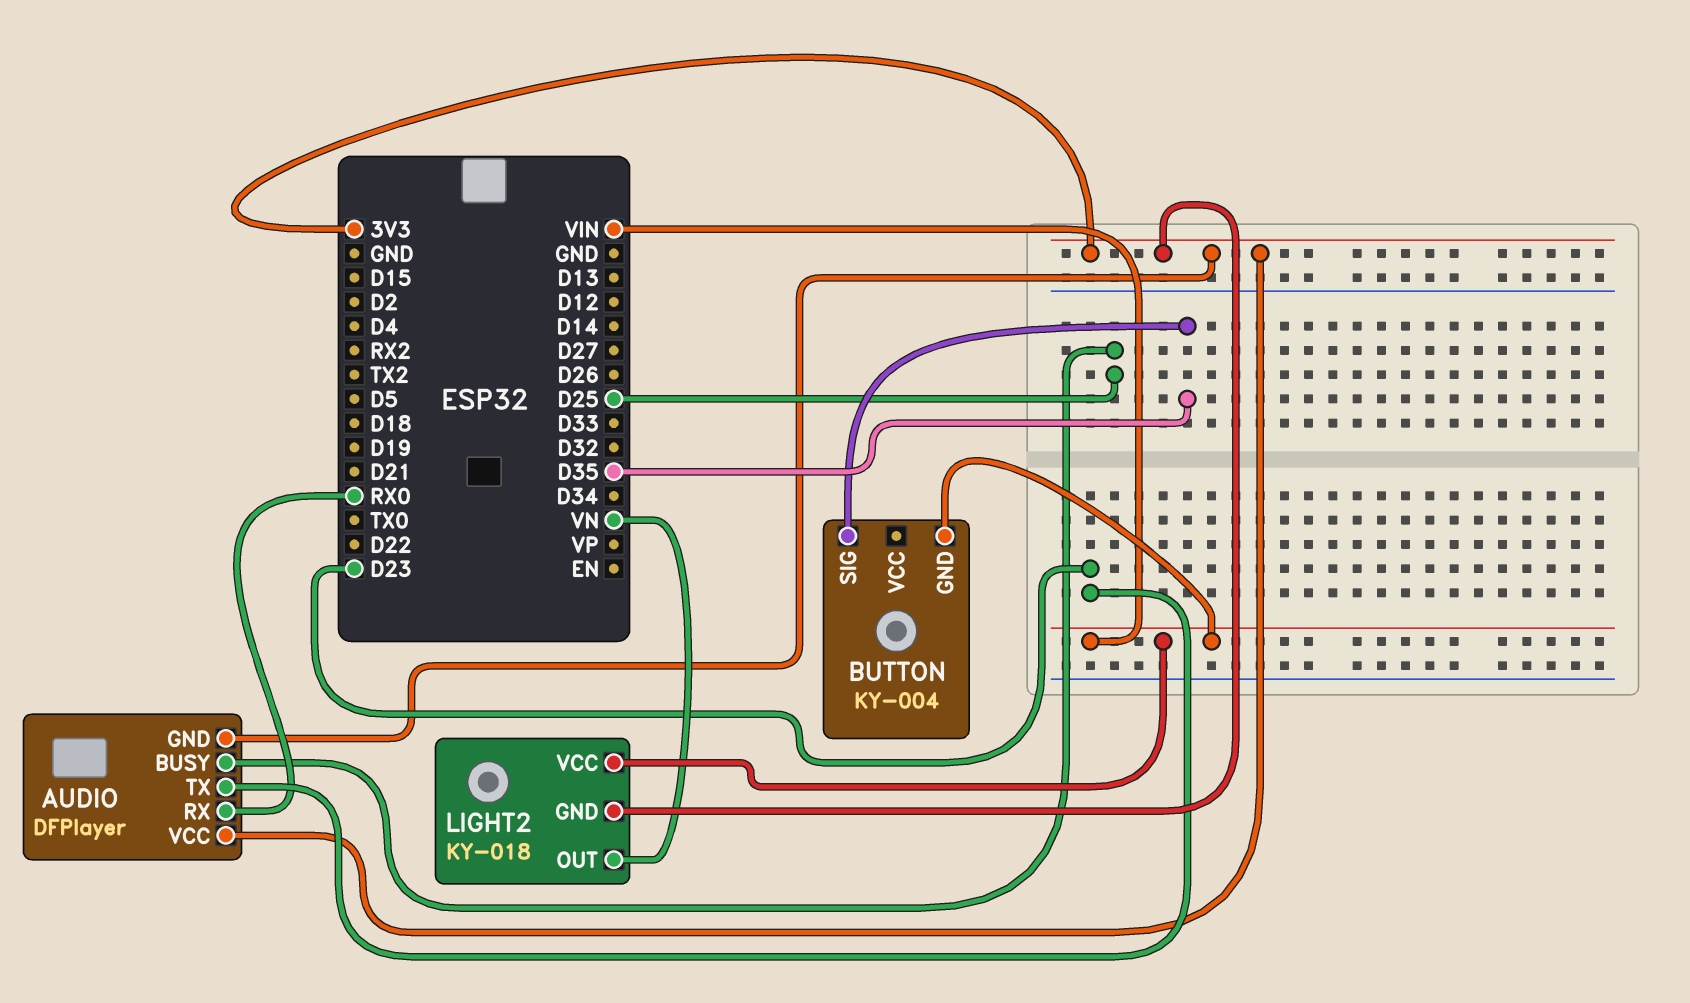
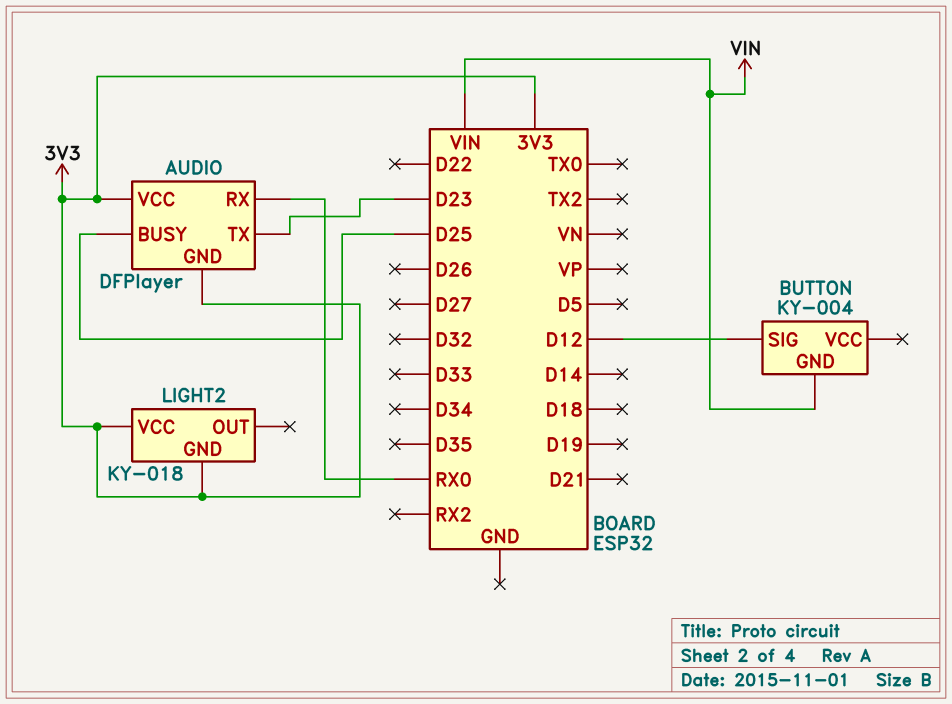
BUTTON pin SIG: D35 -> D12
LIGHT2 pin OUT: VN -> none
LIGHT2 pin VCC: VIN -> 3V3

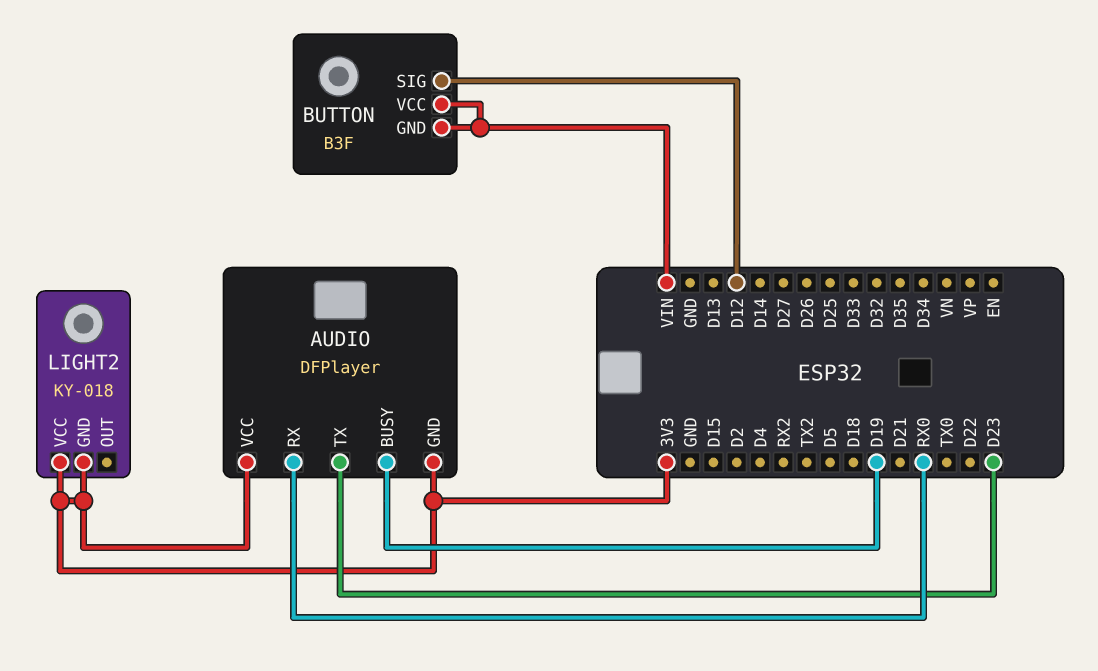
AUDIO pin BUSY: D25 -> D19
BUTTON: KY-004 -> B3F
BUTTON pin VCC: none -> VIN

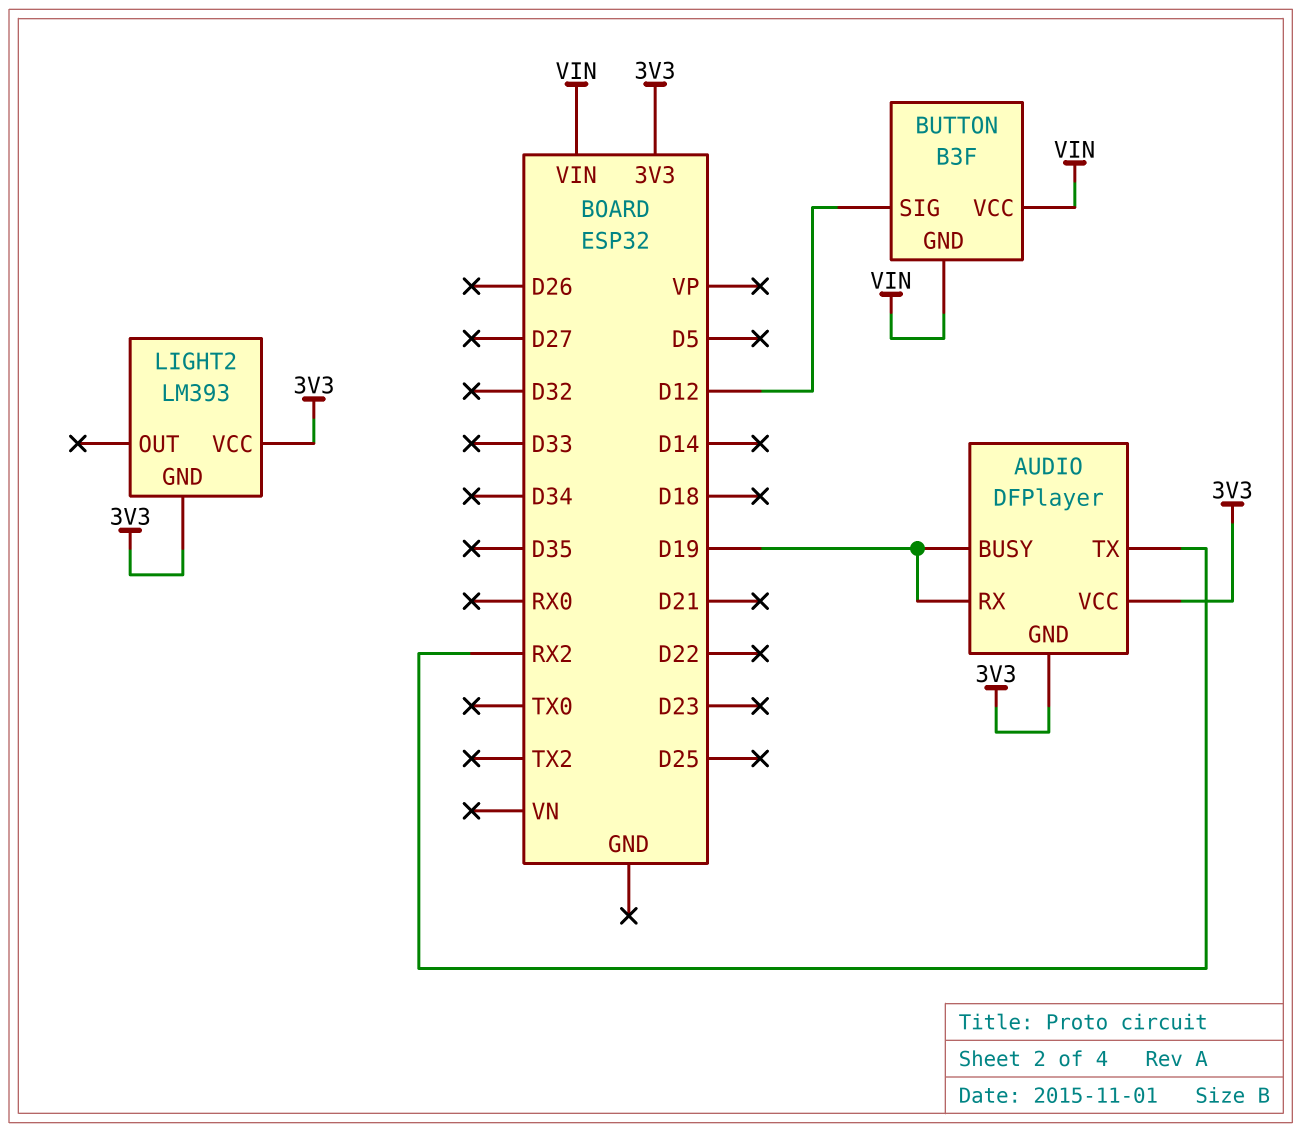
AUDIO pin RX: RX0 -> D19
AUDIO pin TX: D23 -> RX2
LIGHT2: KY-018 -> LM393

